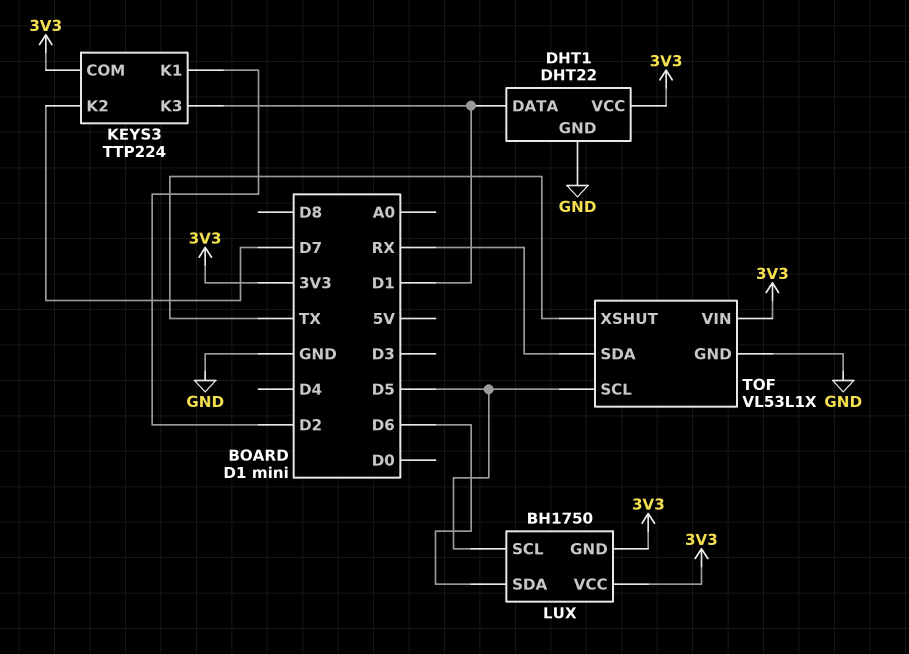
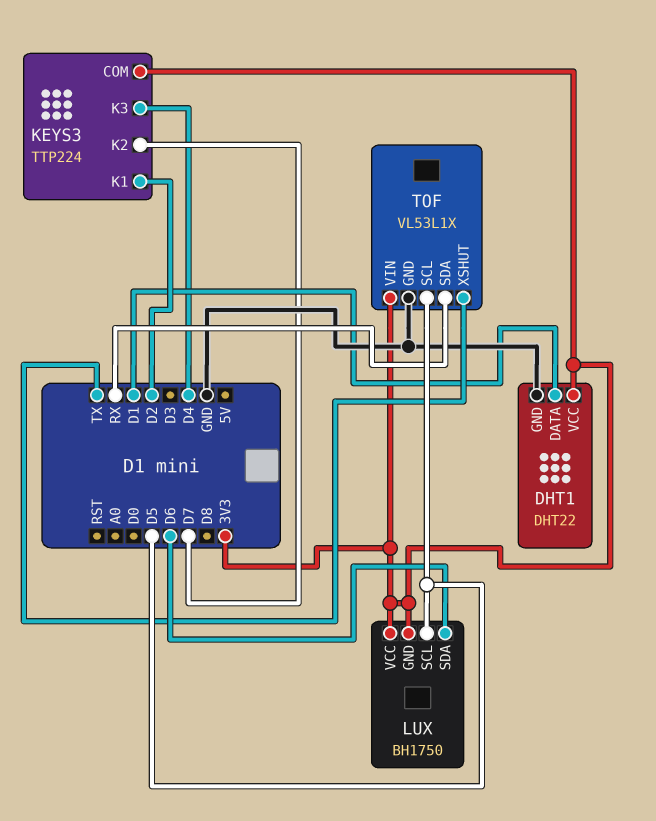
KEYS3 pin K3: D1 -> D4

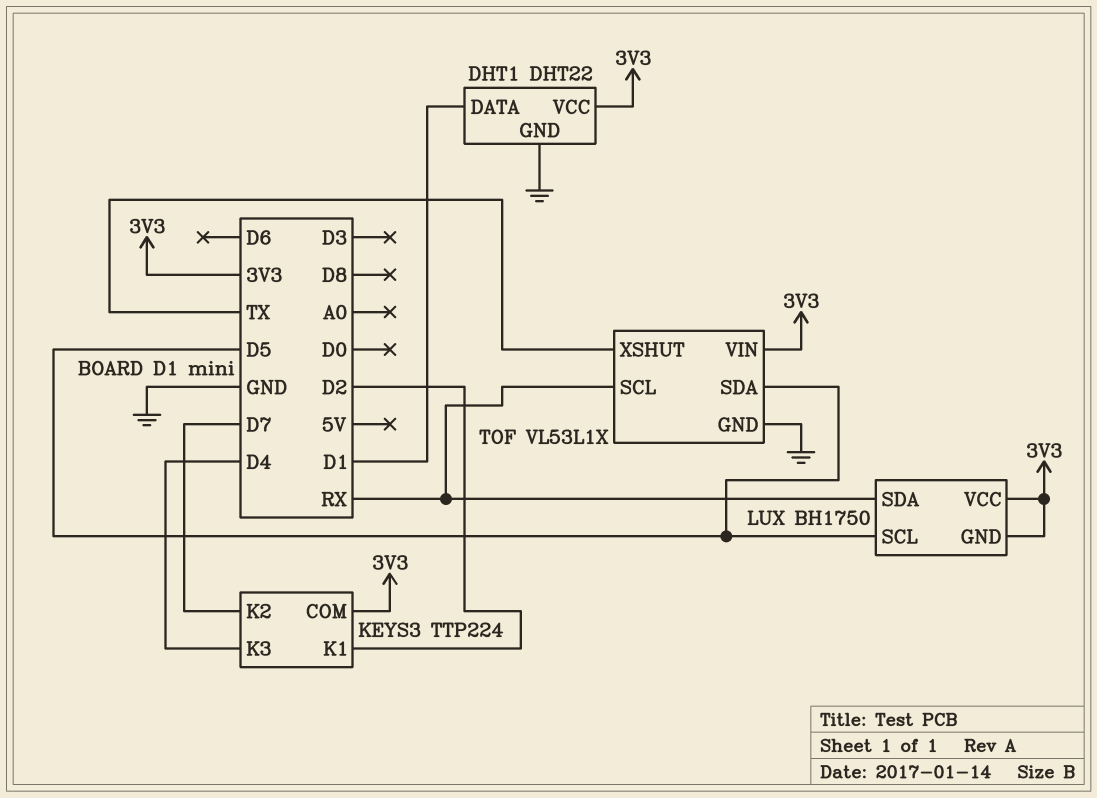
LUX pin SDA: D6 -> RX
TOF pin SCL: D5 -> RX
TOF pin SDA: RX -> D5

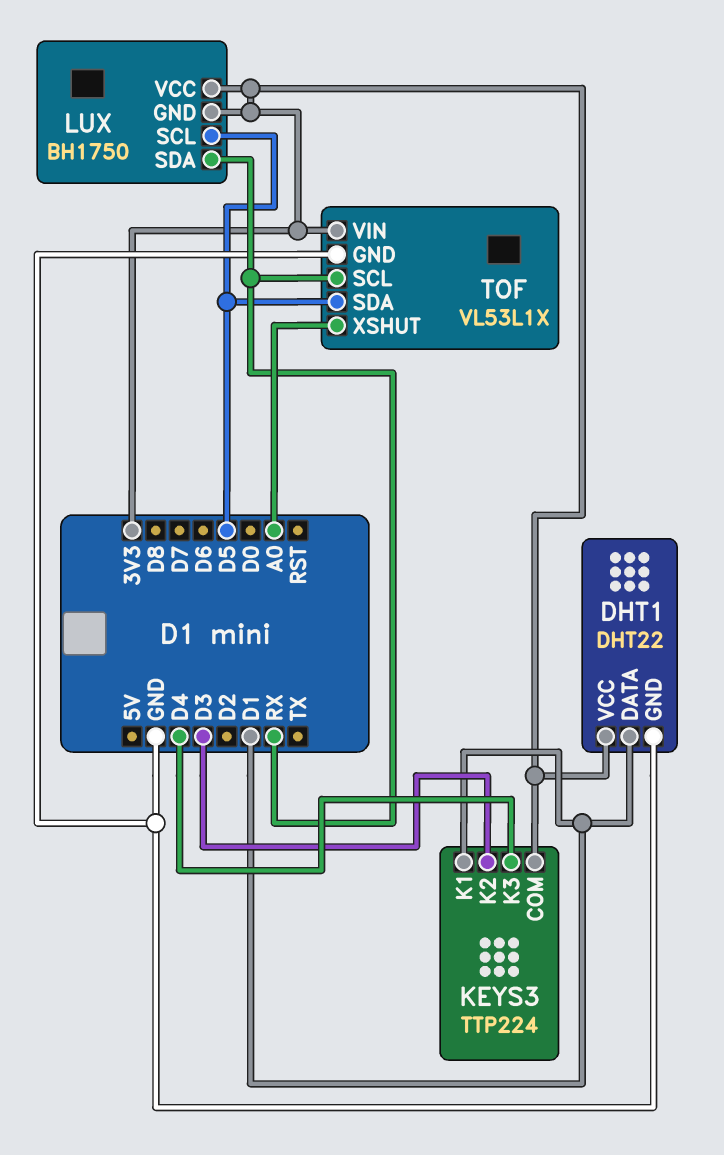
KEYS3 pin K1: D2 -> D1
KEYS3 pin K2: D7 -> D3
TOF pin XSHUT: TX -> A0

